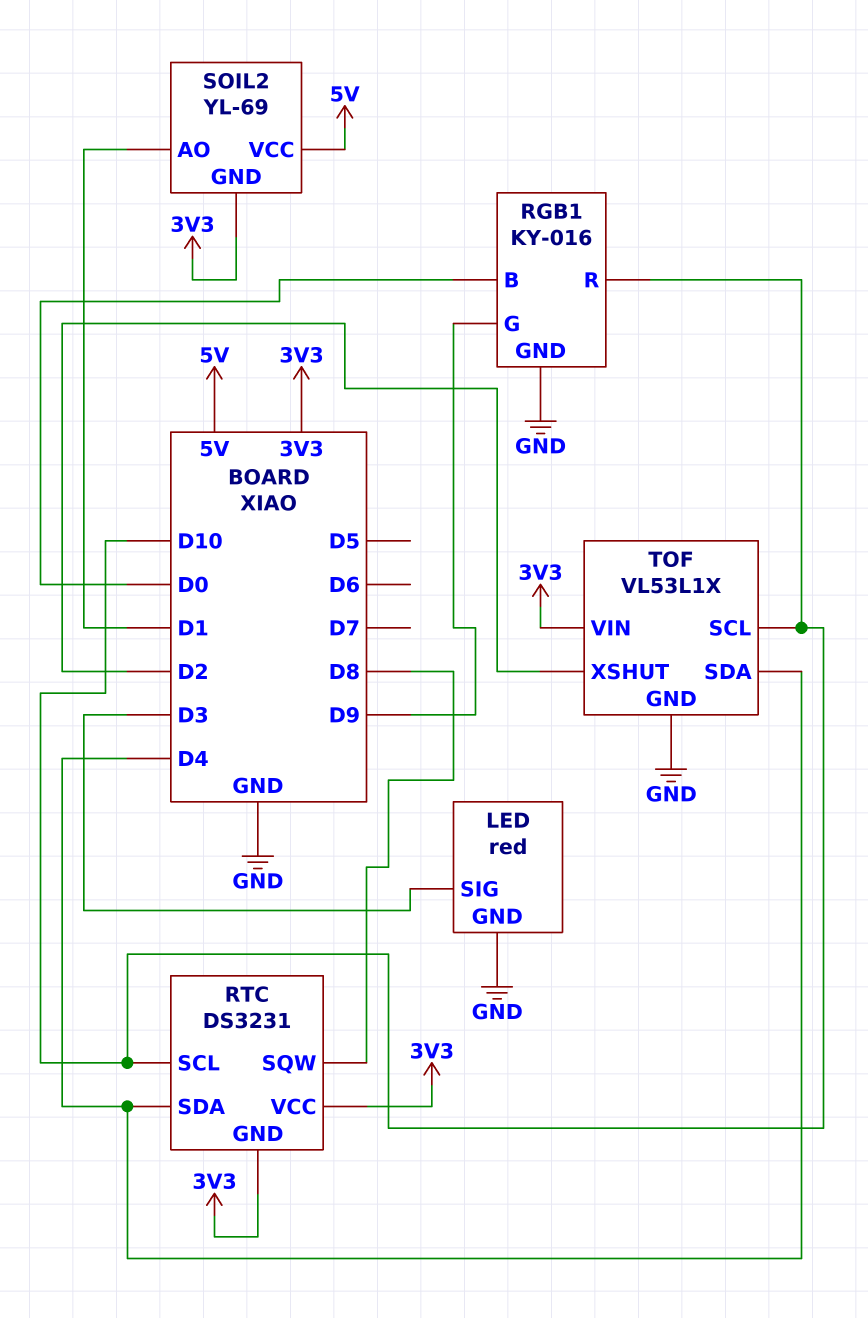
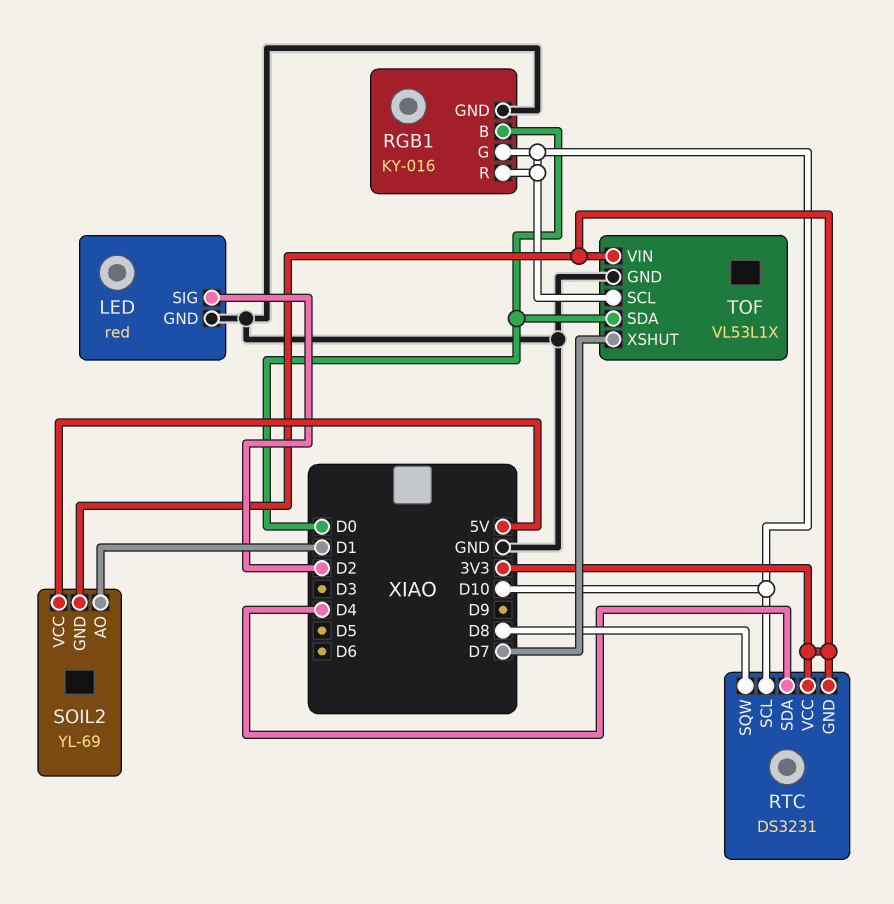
LED pin SIG: D3 -> D2
RGB1 pin G: D9 -> D10
TOF pin SDA: D4 -> D0
TOF pin XSHUT: D2 -> D7

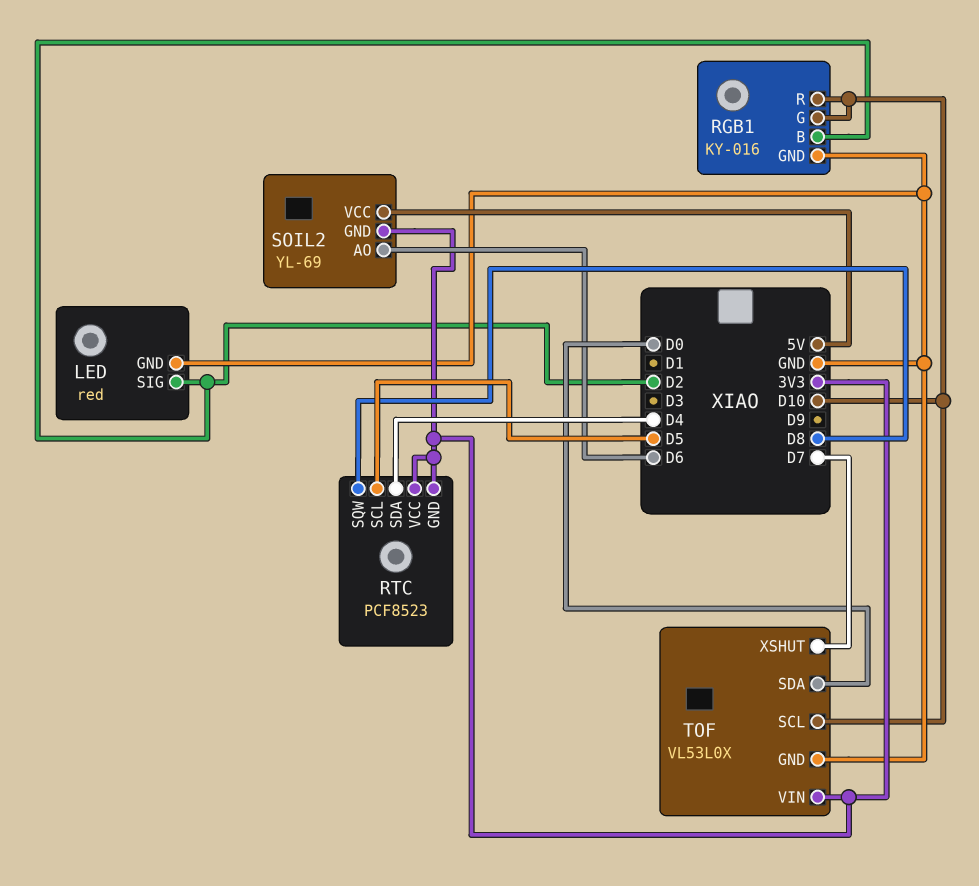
RGB1 pin B: D0 -> D2
RTC: DS3231 -> PCF8523
RTC pin SCL: D10 -> D5
SOIL2 pin AO: D1 -> D6
TOF: VL53L1X -> VL53L0X

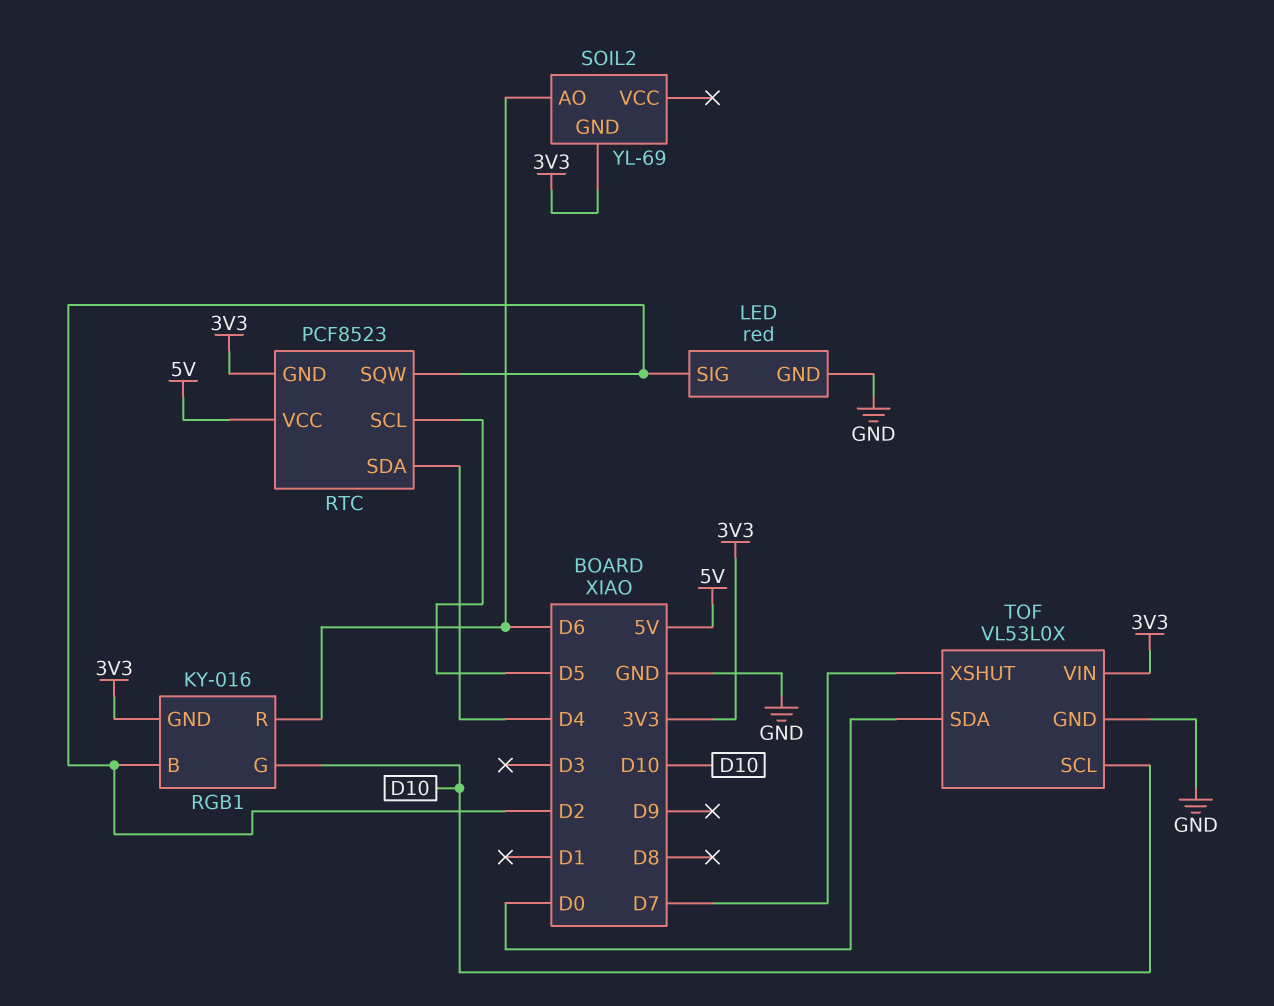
RGB1 pin GND: GND -> 3V3
RGB1 pin R: D10 -> D6
RTC pin SQW: D8 -> D2
RTC pin VCC: 3V3 -> 5V
SOIL2 pin VCC: 5V -> none

